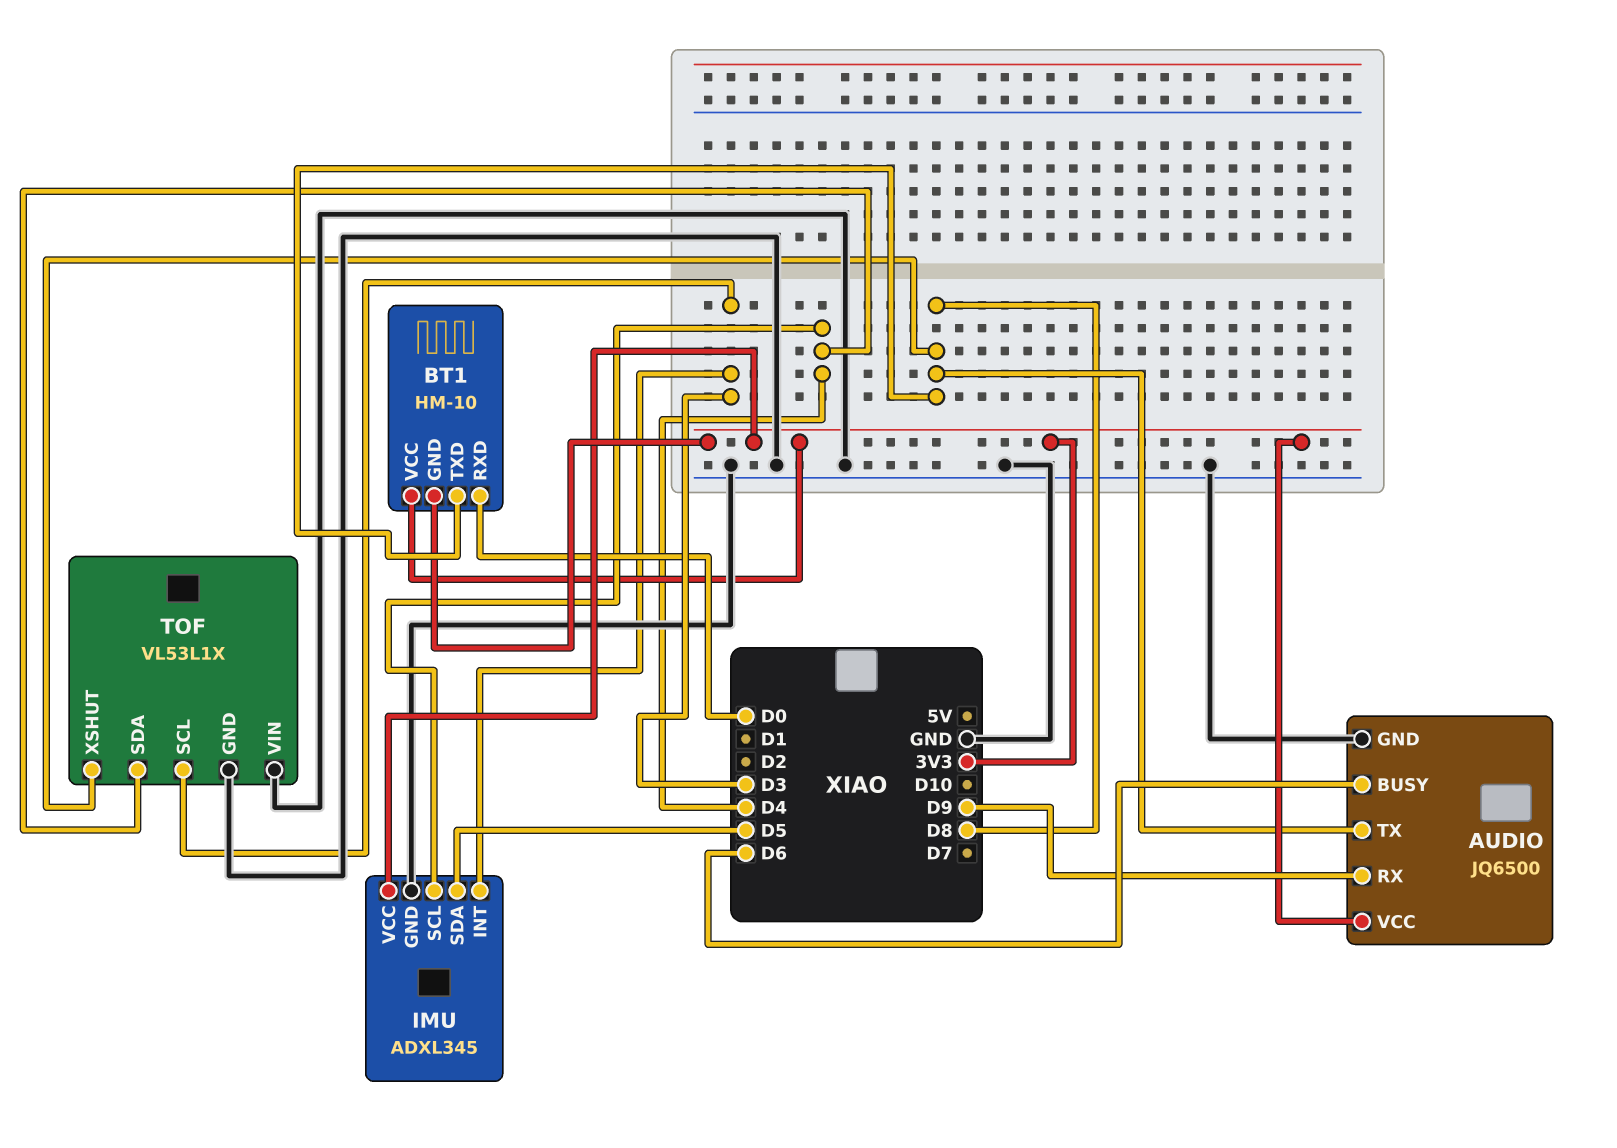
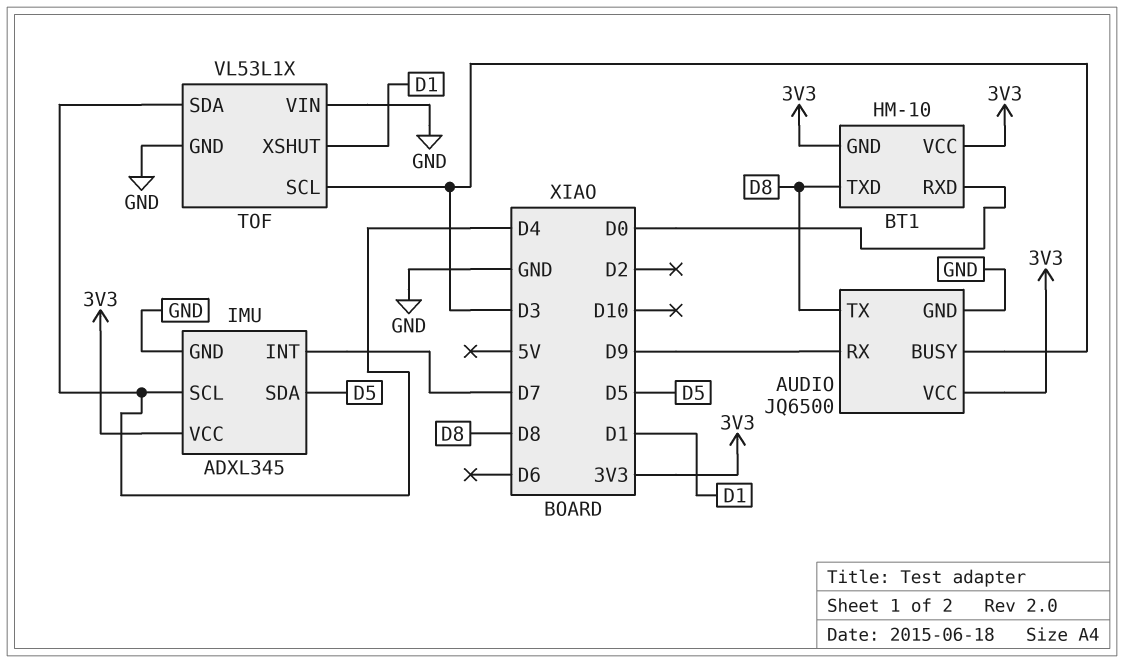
AUDIO pin BUSY: D6 -> D3
IMU pin INT: D3 -> D7
TOF pin XSHUT: D8 -> D1

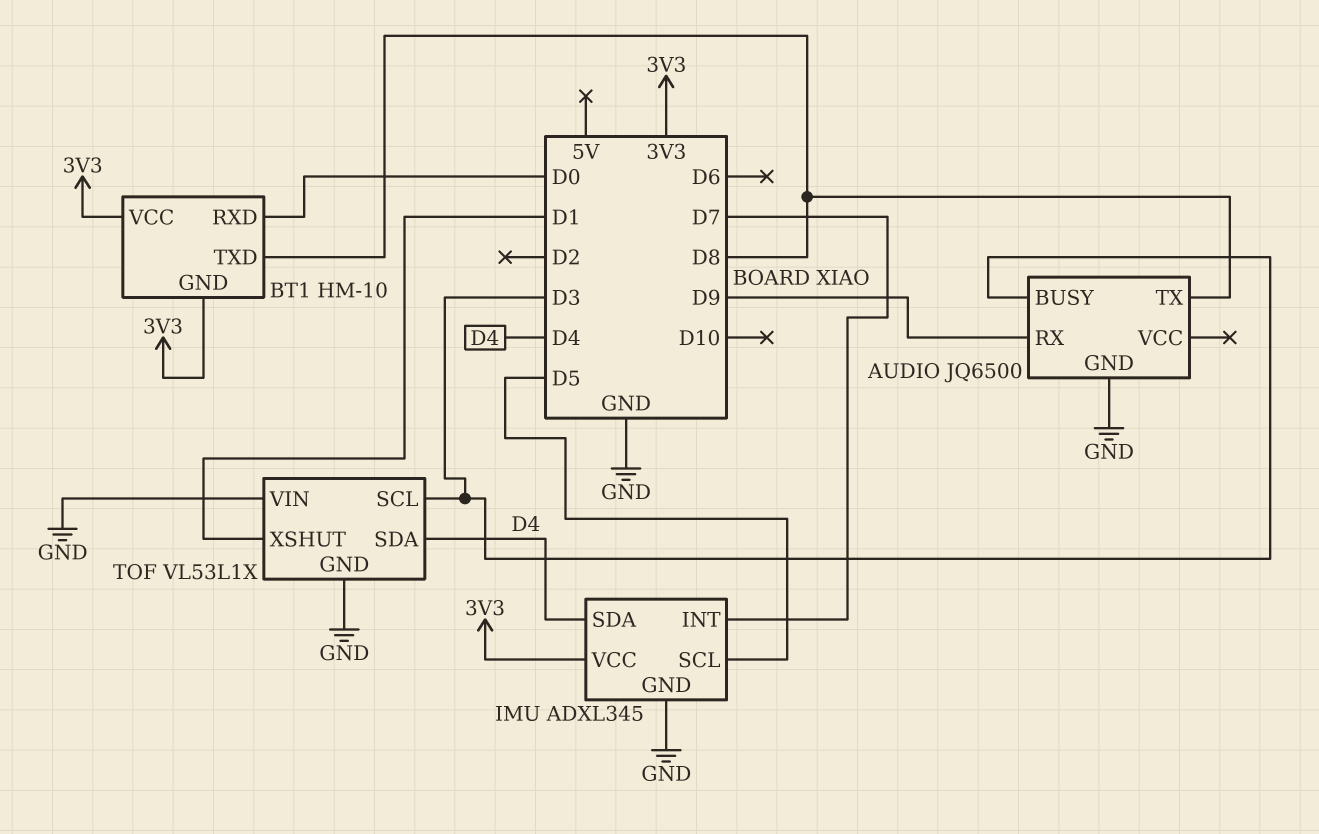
AUDIO pin VCC: 3V3 -> none
IMU pin SCL: D4 -> D5
IMU pin SDA: D5 -> D4

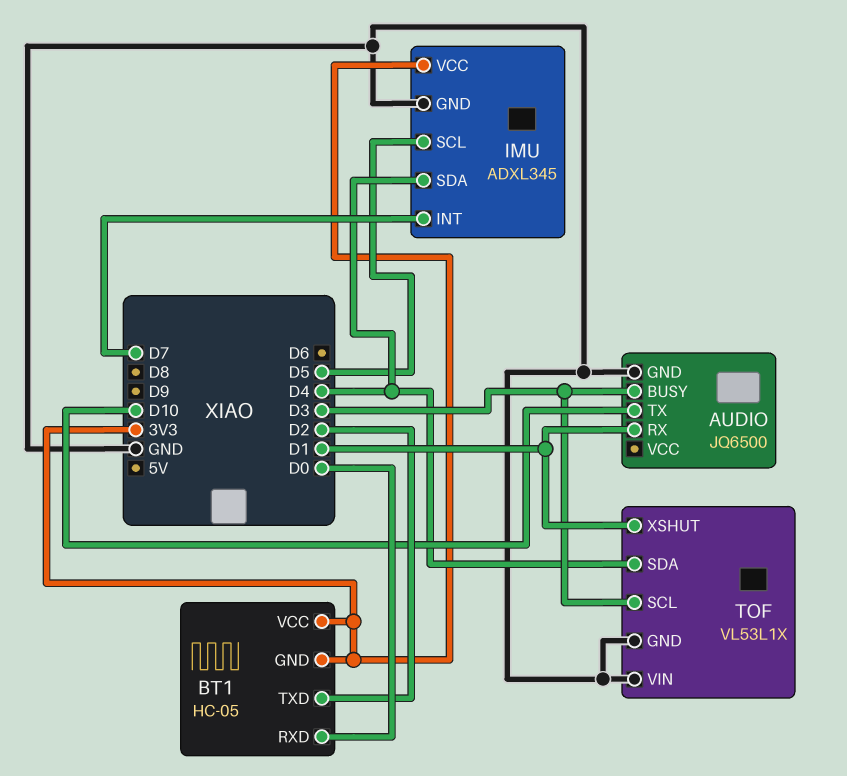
AUDIO pin RX: D9 -> D1
AUDIO pin TX: D8 -> D10
BT1: HM-10 -> HC-05
BT1 pin TXD: D8 -> D2

